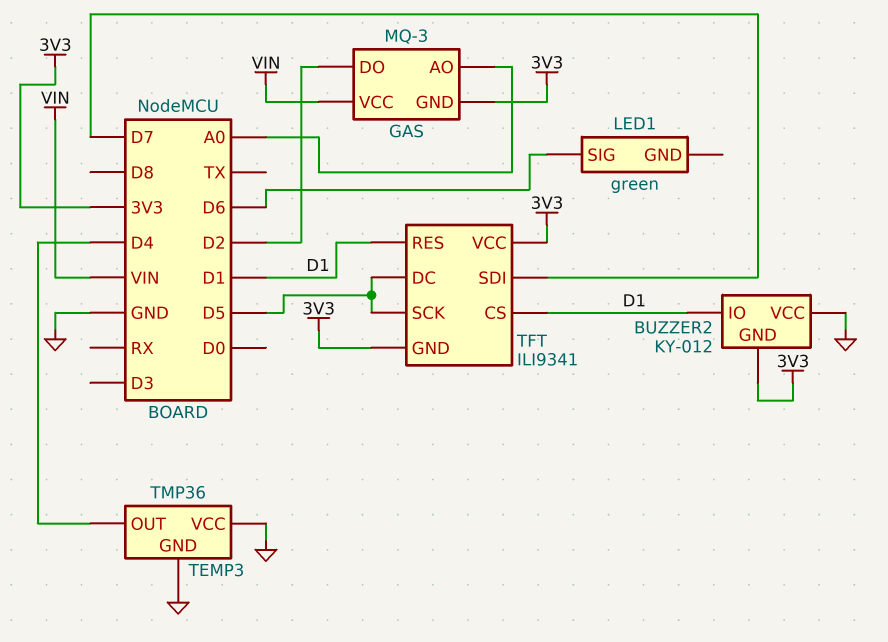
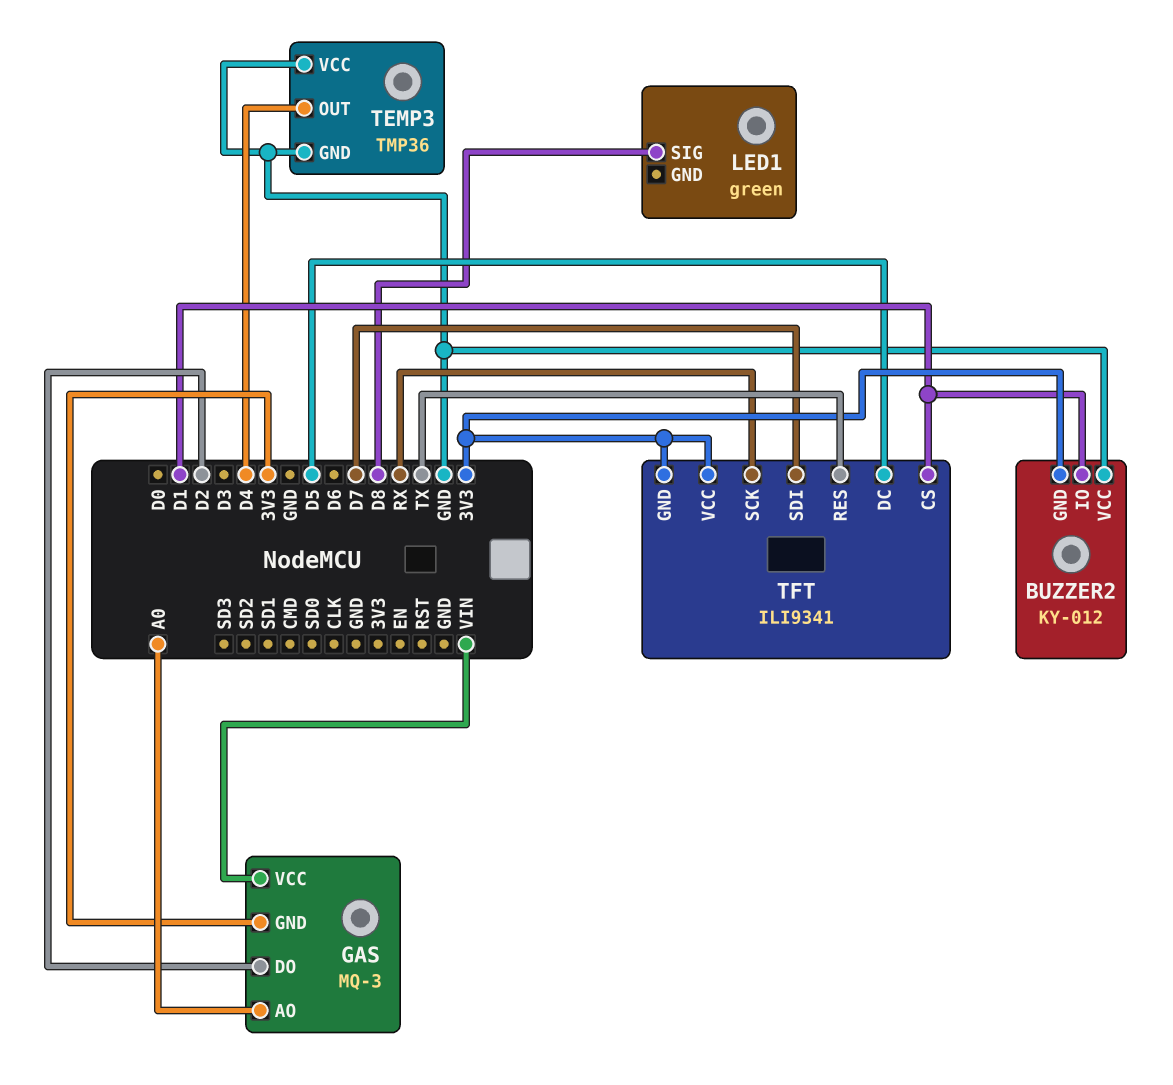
LED1 pin SIG: D6 -> D8
TFT pin RES: D1 -> TX
TFT pin SCK: D5 -> RX

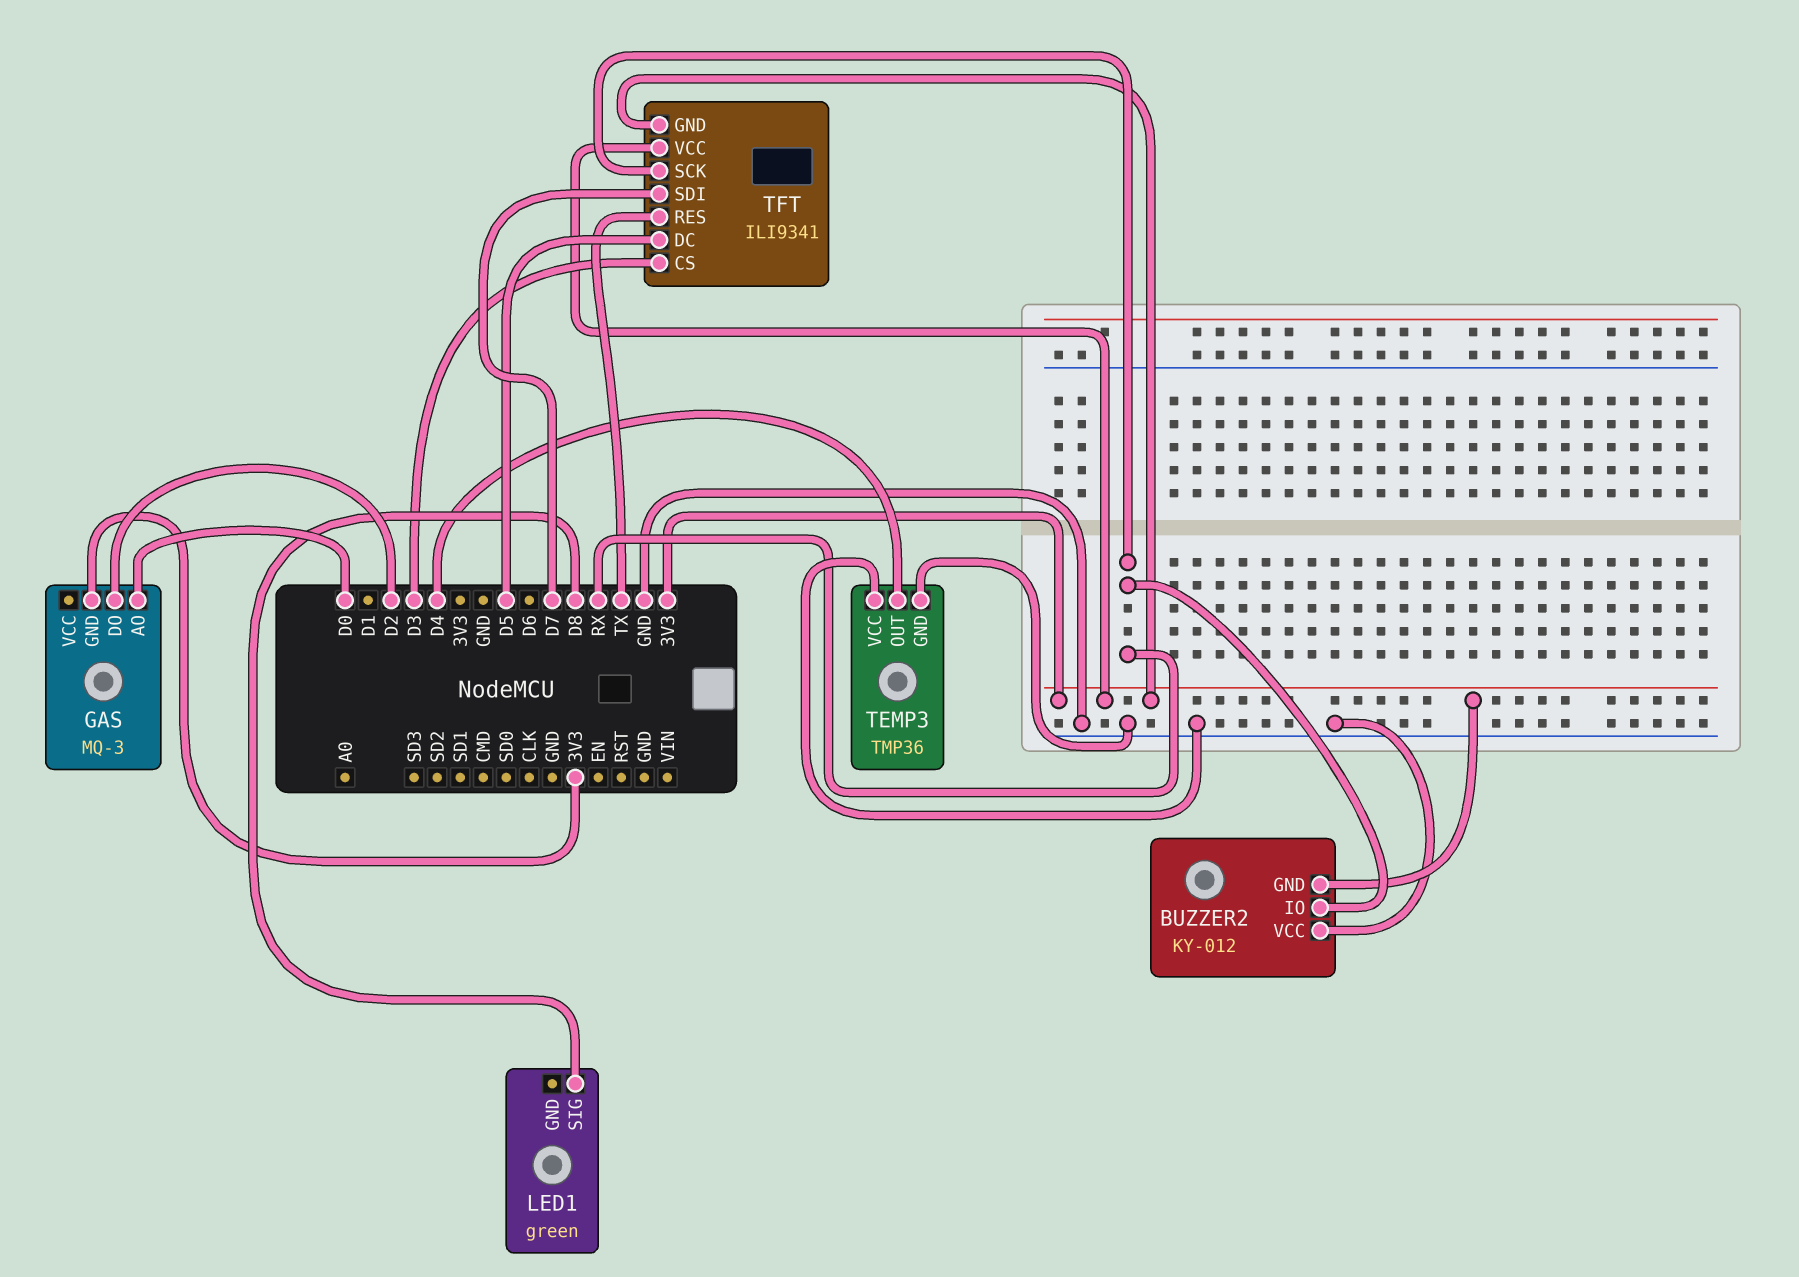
BUZZER2 pin IO: D1 -> RX
GAS pin AO: A0 -> D0
GAS pin VCC: VIN -> none
TFT pin CS: D1 -> D3

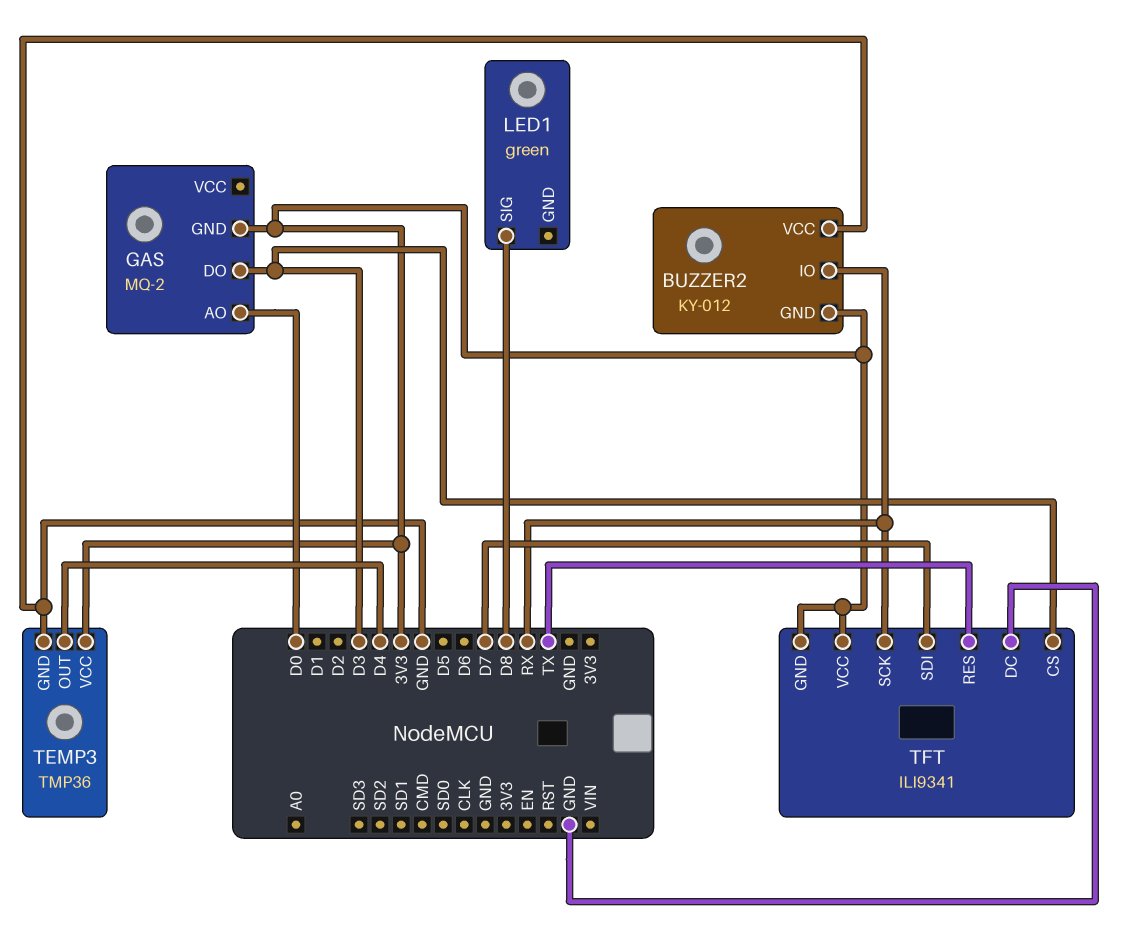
GAS: MQ-3 -> MQ-2
GAS pin DO: D2 -> D3
TEMP3 pin VCC: GND -> 3V3
TFT pin DC: D5 -> GND

